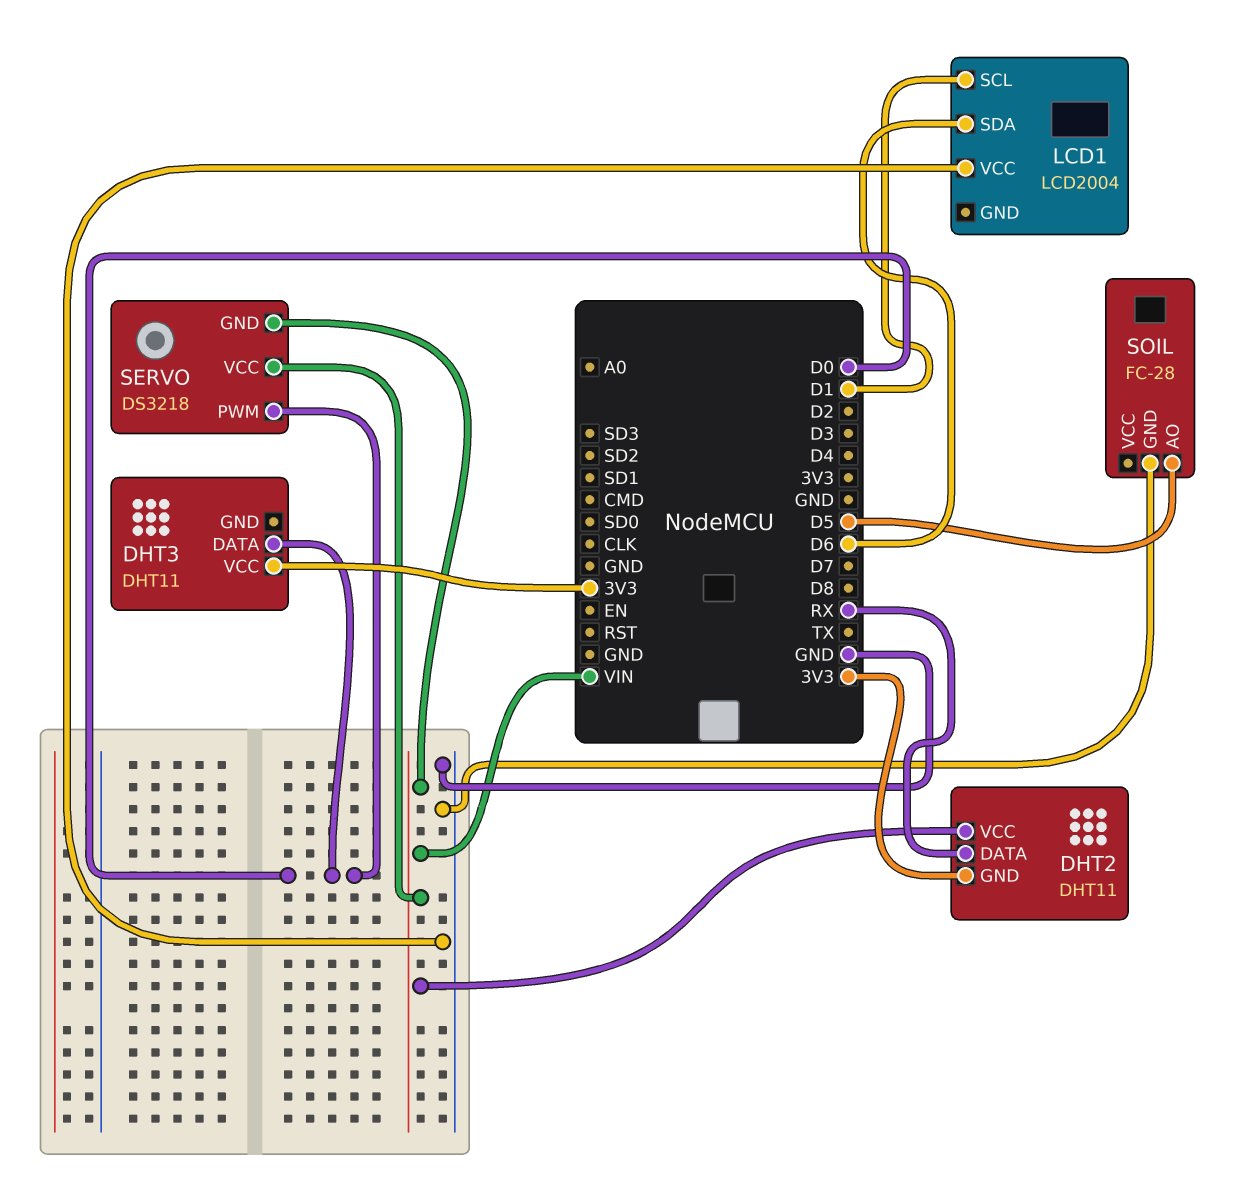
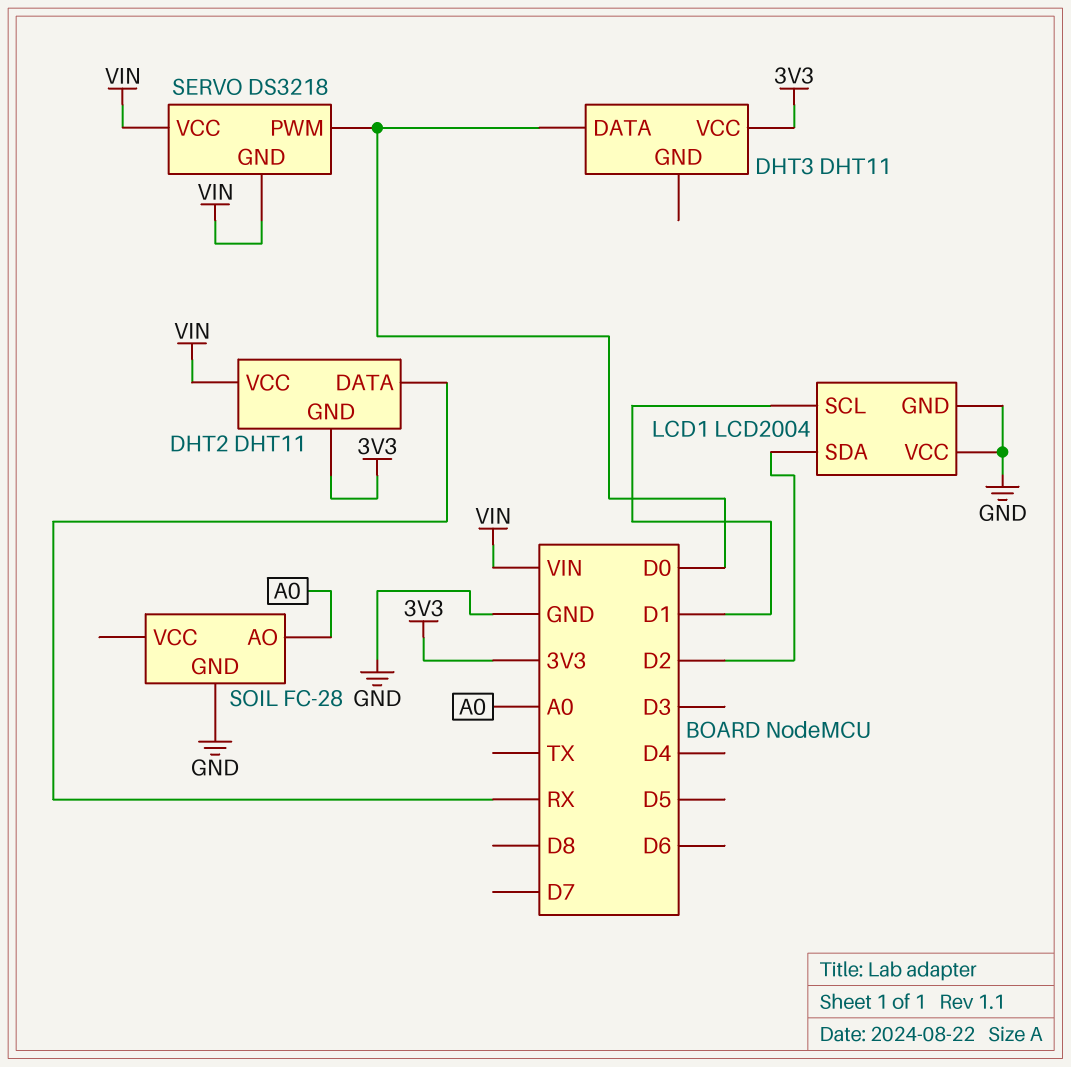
LCD1 pin GND: none -> GND
LCD1 pin SDA: D6 -> D2
SOIL pin AO: D5 -> A0

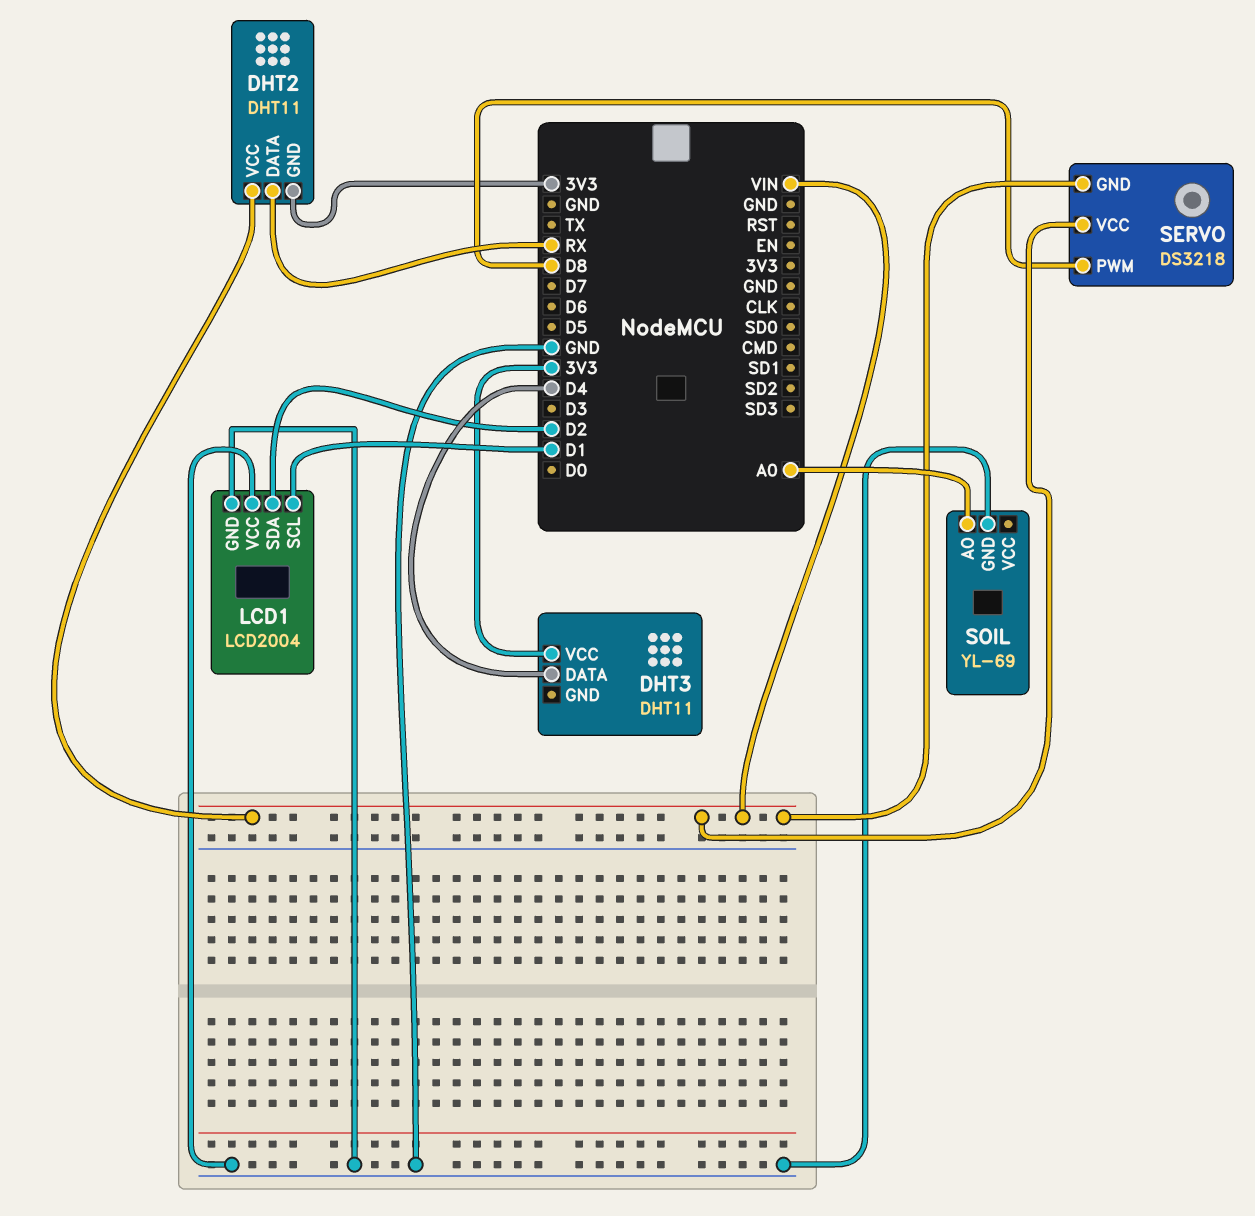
DHT3 pin DATA: D0 -> D4
SERVO pin PWM: D0 -> D8
SOIL: FC-28 -> YL-69

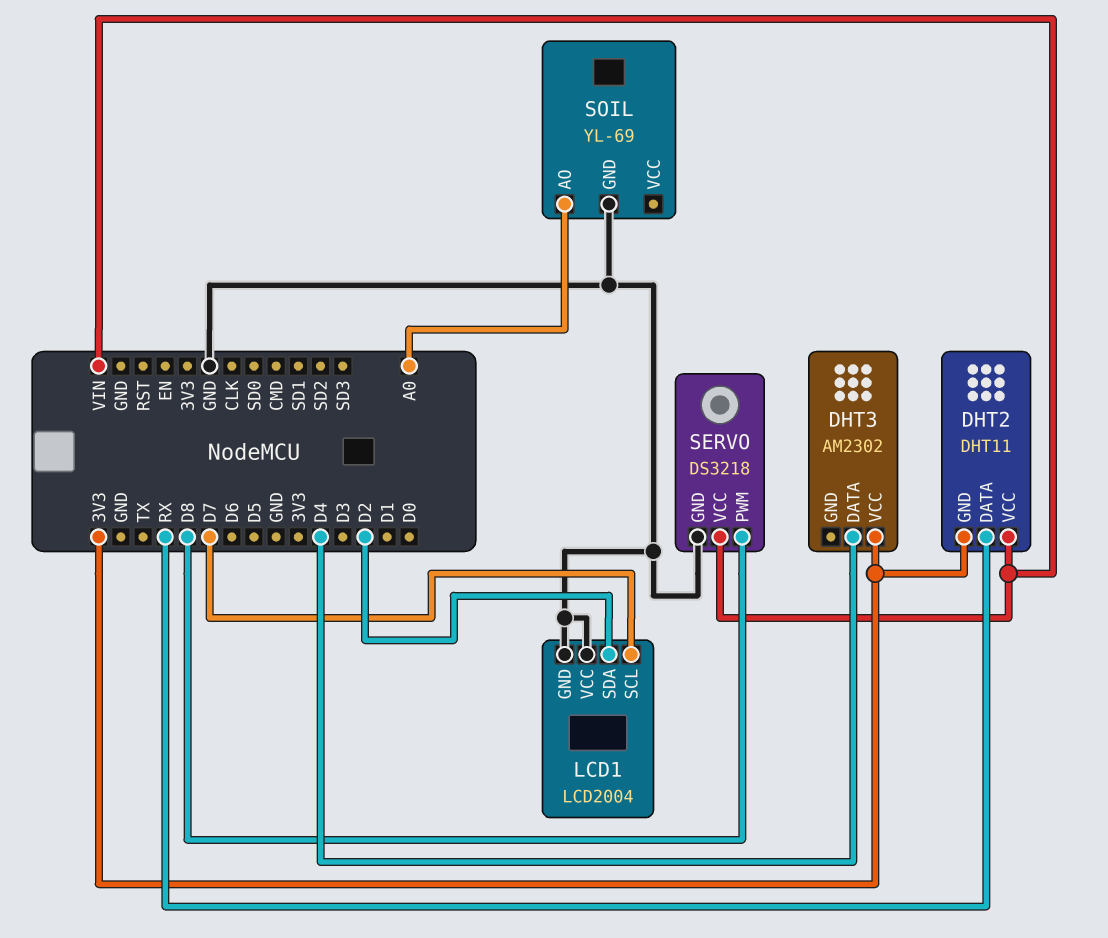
DHT3: DHT11 -> AM2302
LCD1 pin SCL: D1 -> D7
SERVO pin GND: VIN -> GND

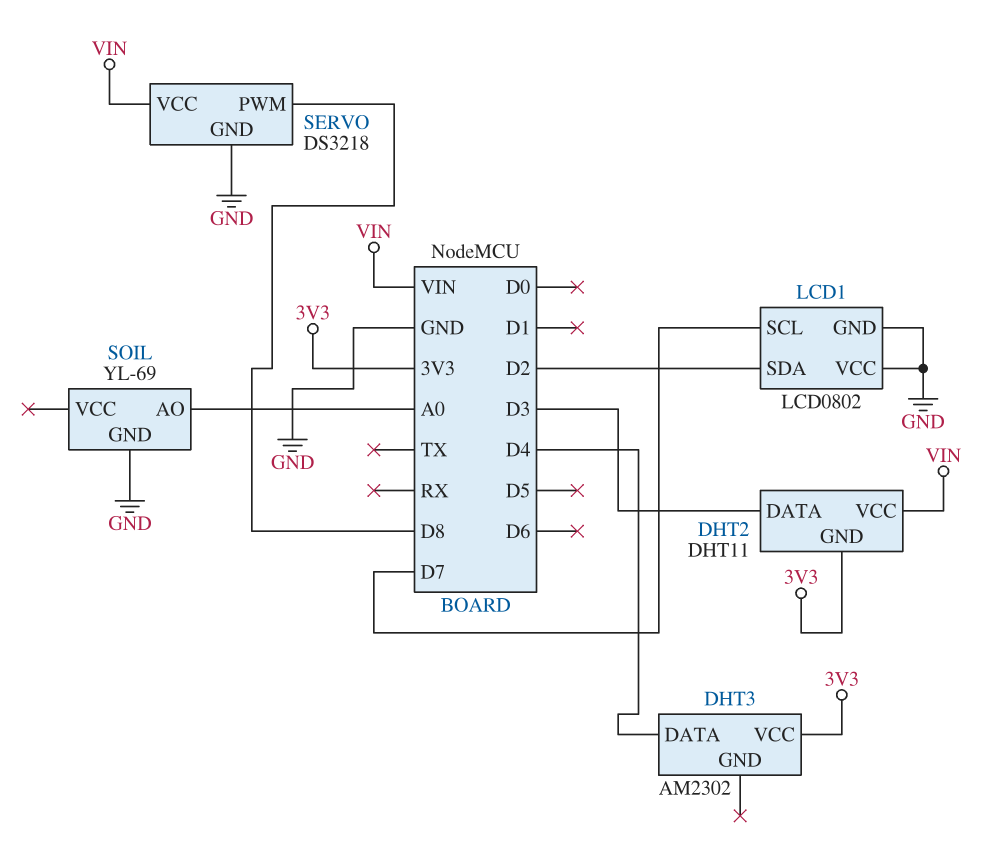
DHT2 pin DATA: RX -> D3
LCD1: LCD2004 -> LCD0802

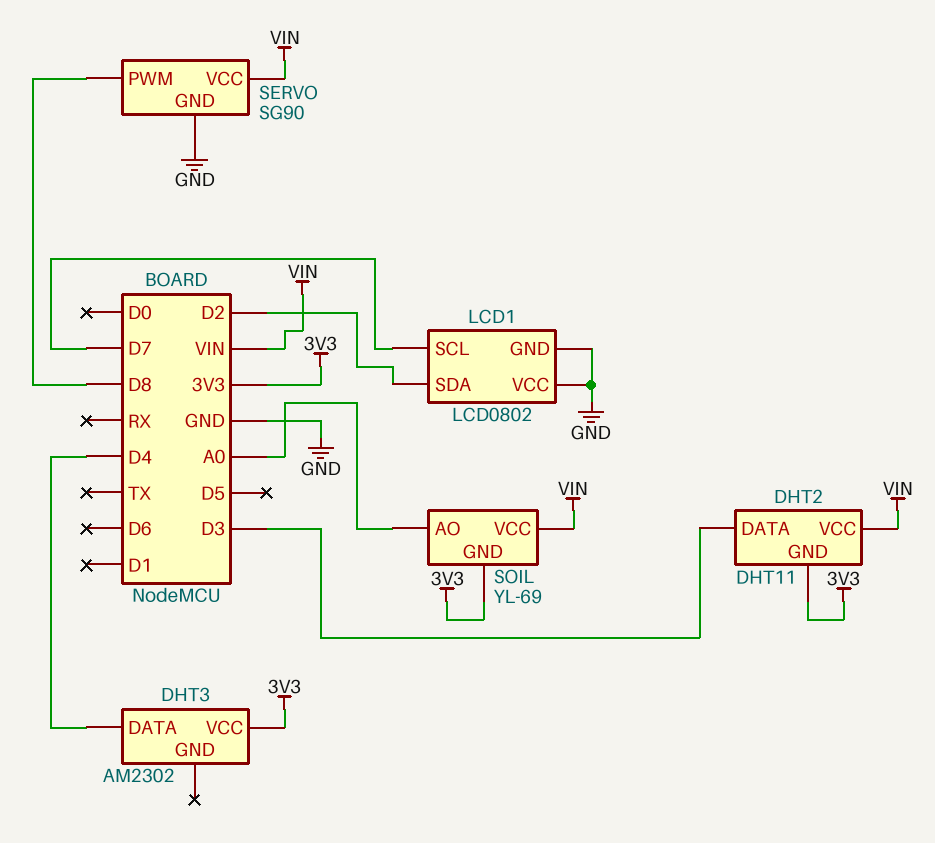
SERVO: DS3218 -> SG90
SOIL pin GND: GND -> 3V3
SOIL pin VCC: none -> VIN

